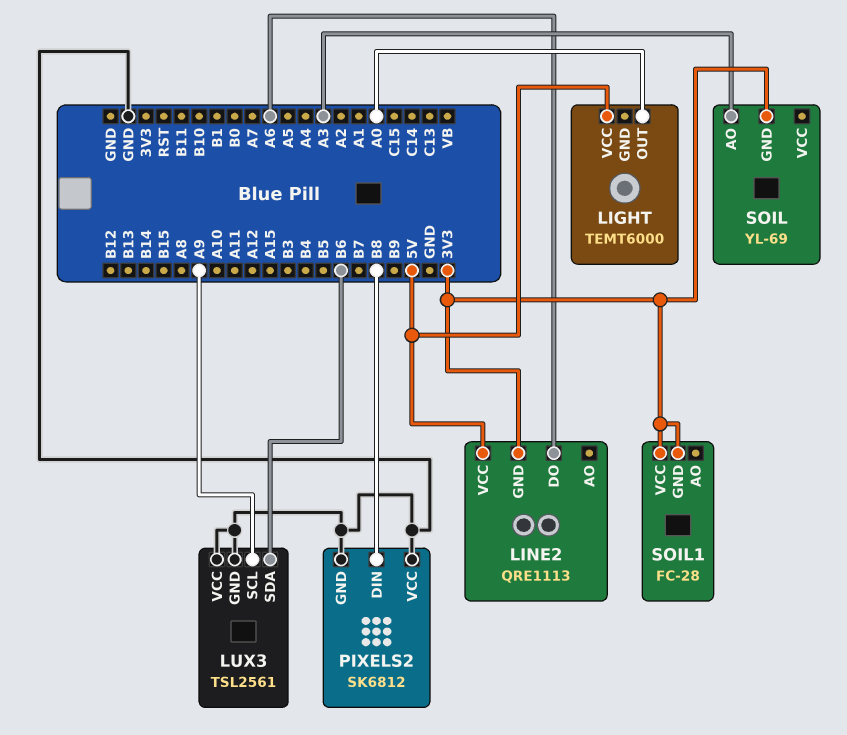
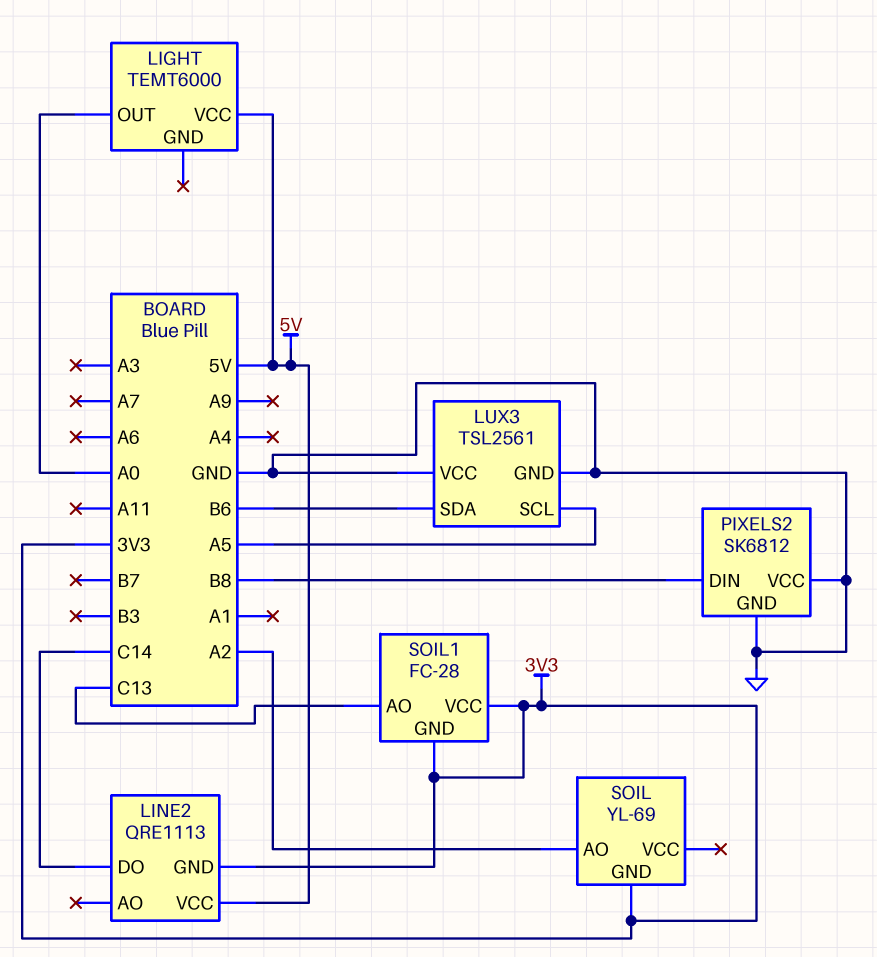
LINE2 pin DO: A6 -> C14
LUX3 pin SCL: A9 -> A5
SOIL pin AO: A3 -> A2
SOIL1 pin AO: none -> C13

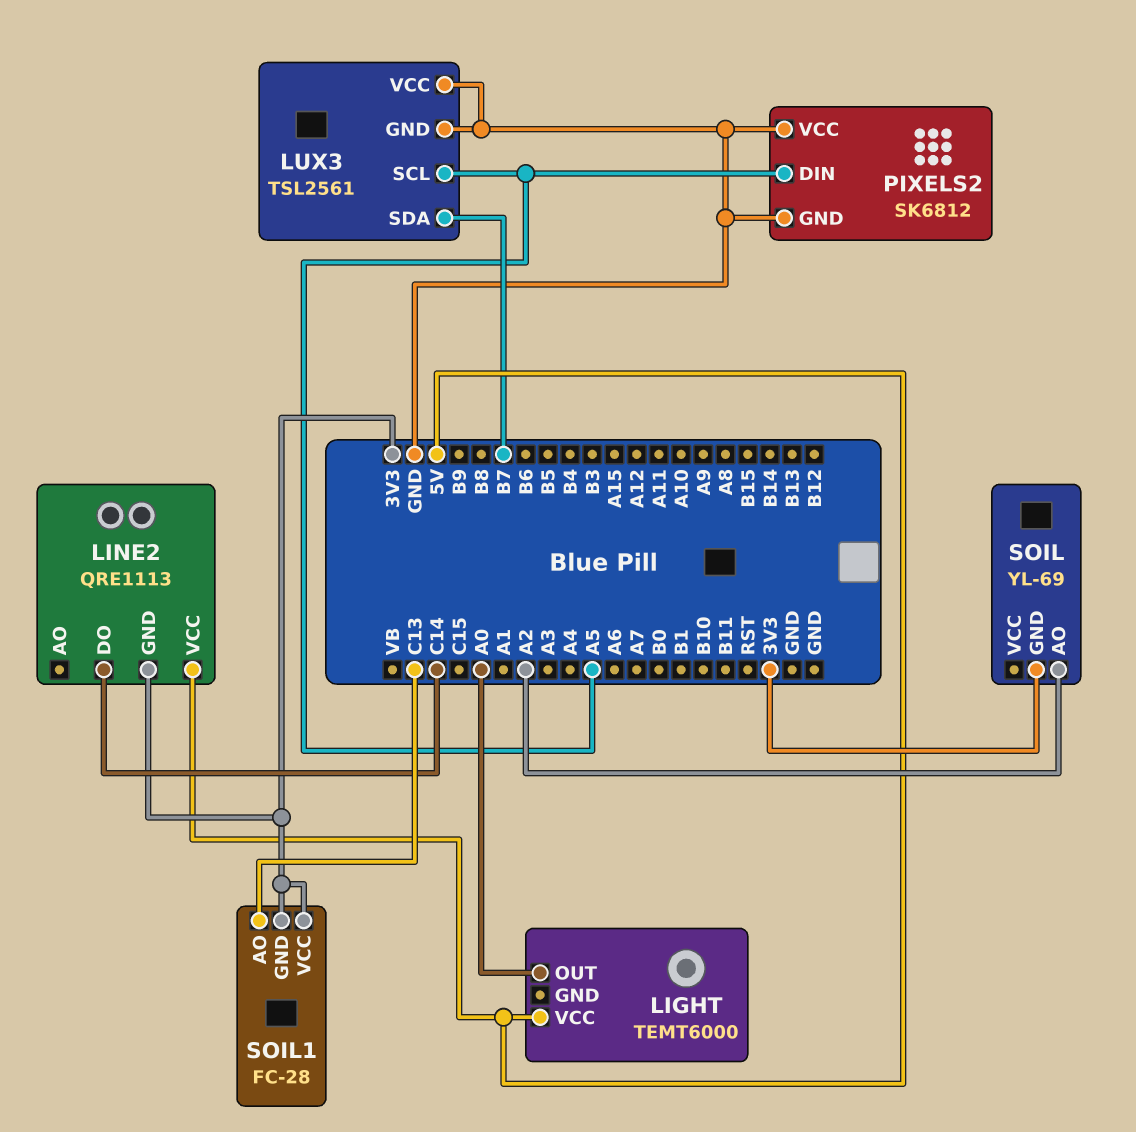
LUX3 pin SDA: B6 -> B7
PIXELS2 pin DIN: B8 -> A5

